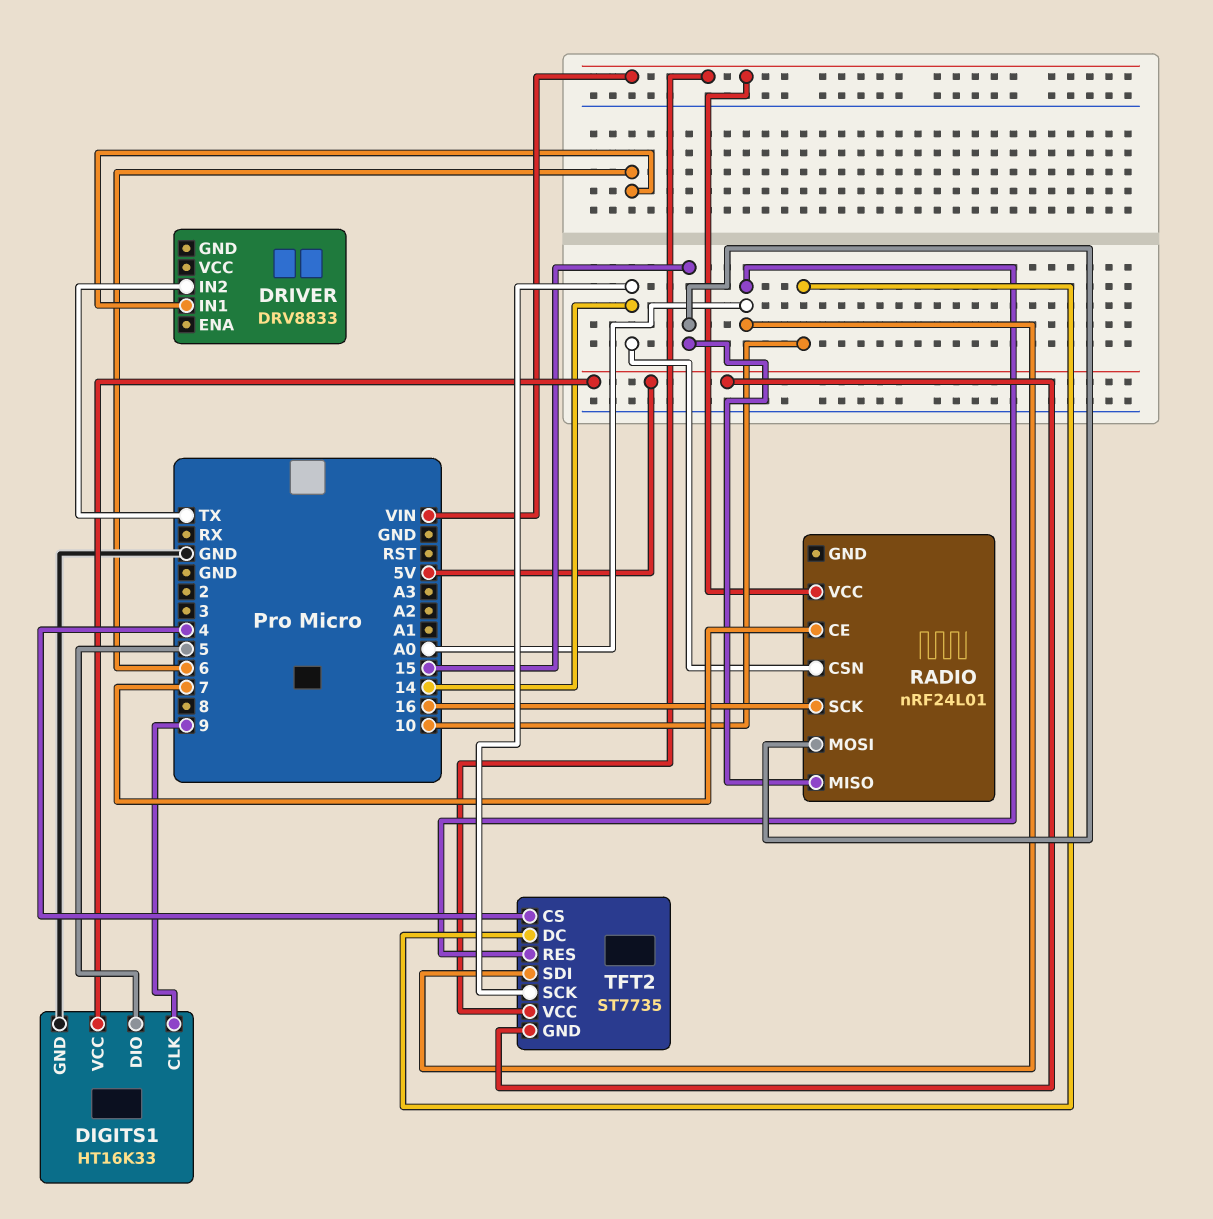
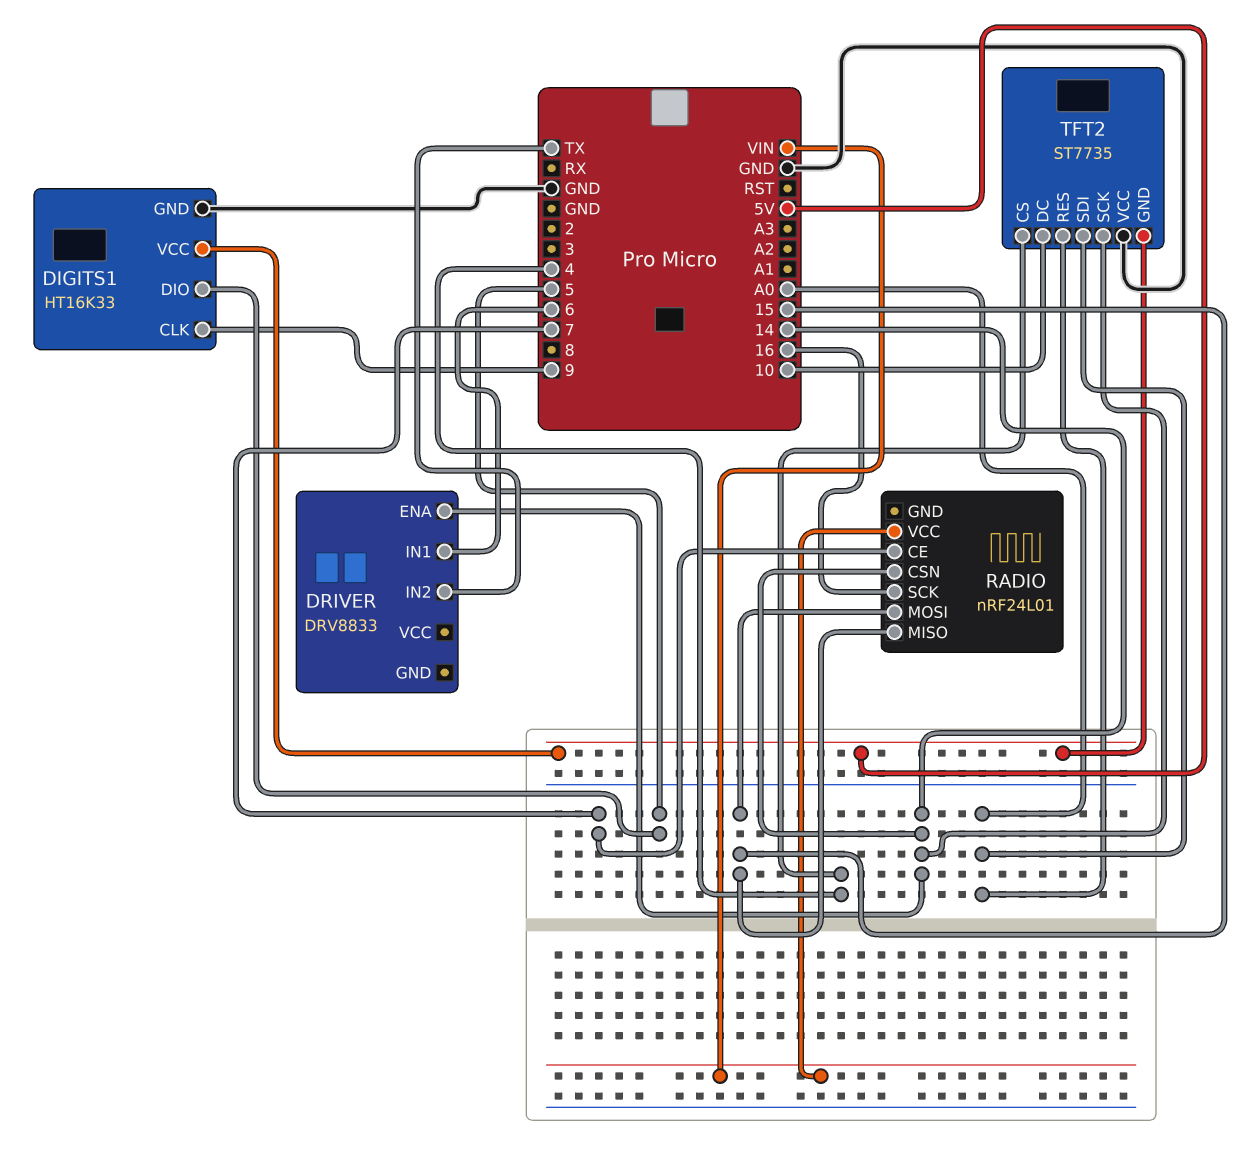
DRIVER pin ENA: none -> 14
TFT2 pin VCC: VIN -> GND

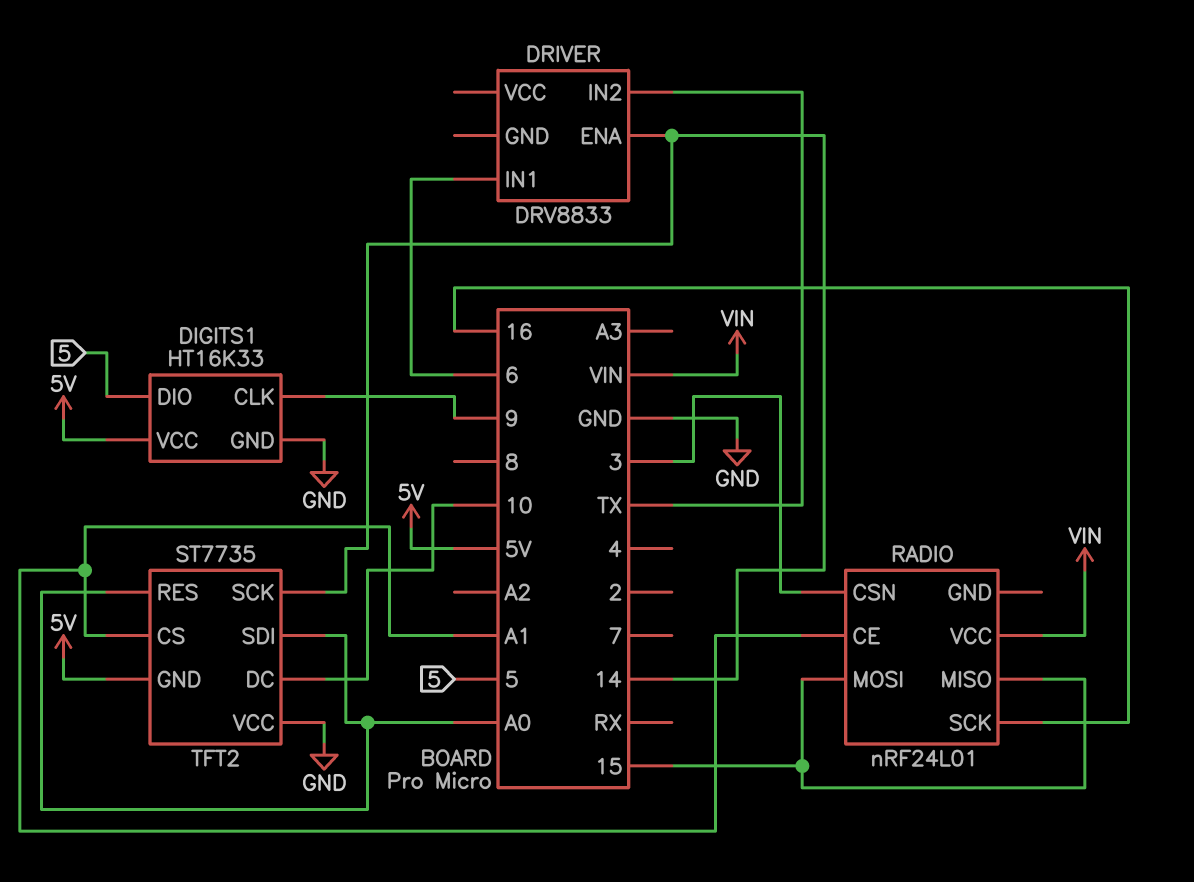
RADIO pin CE: 7 -> A1
RADIO pin CSN: 14 -> 3
TFT2 pin CS: 4 -> A1

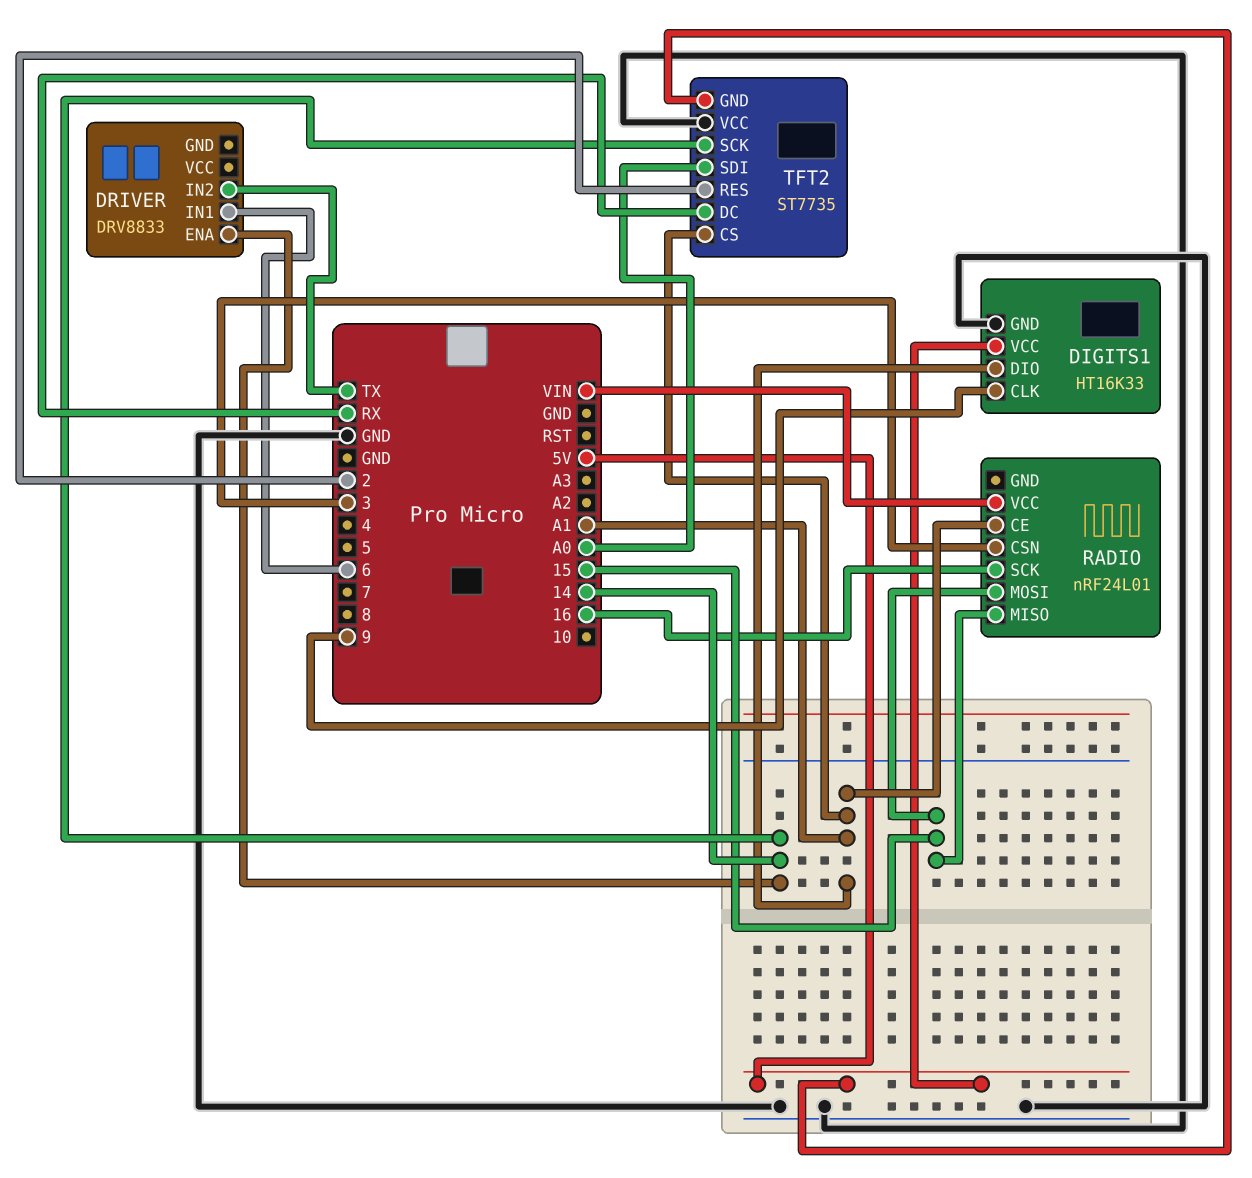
DIGITS1 pin DIO: 5 -> A1
TFT2 pin DC: 10 -> RX
TFT2 pin RES: A0 -> 2

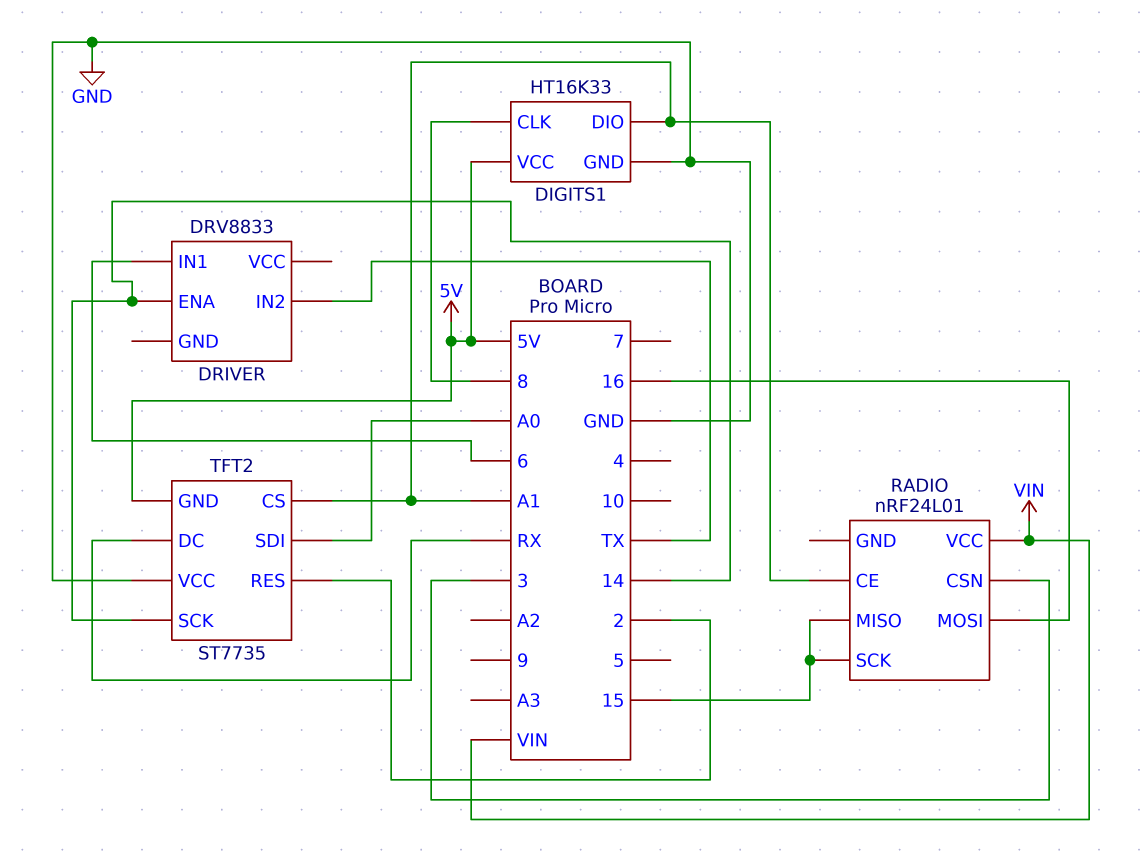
DIGITS1 pin CLK: 9 -> 8
RADIO pin MOSI: 15 -> 16
RADIO pin SCK: 16 -> 15

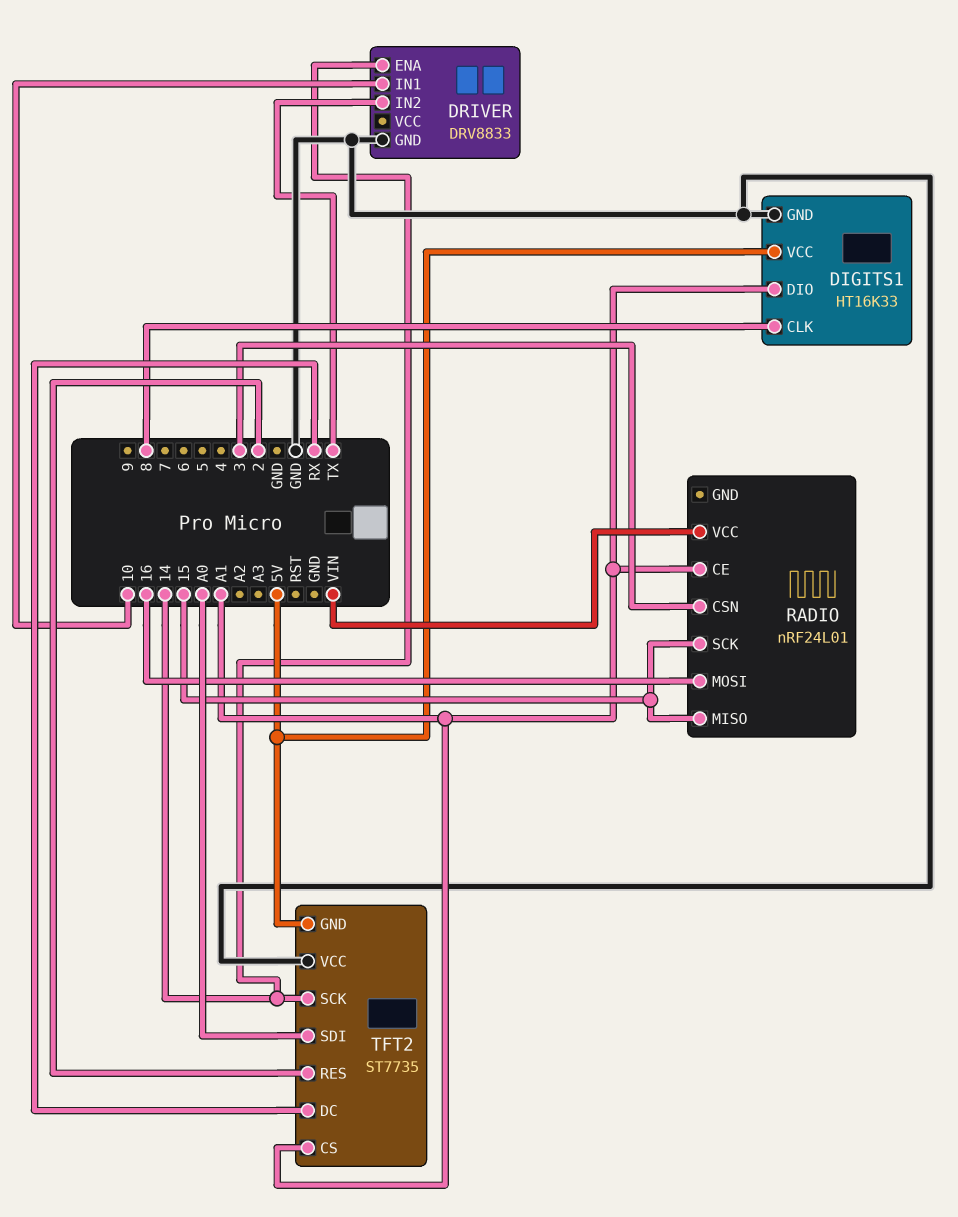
DRIVER pin GND: none -> GND
DRIVER pin IN1: 6 -> 10

